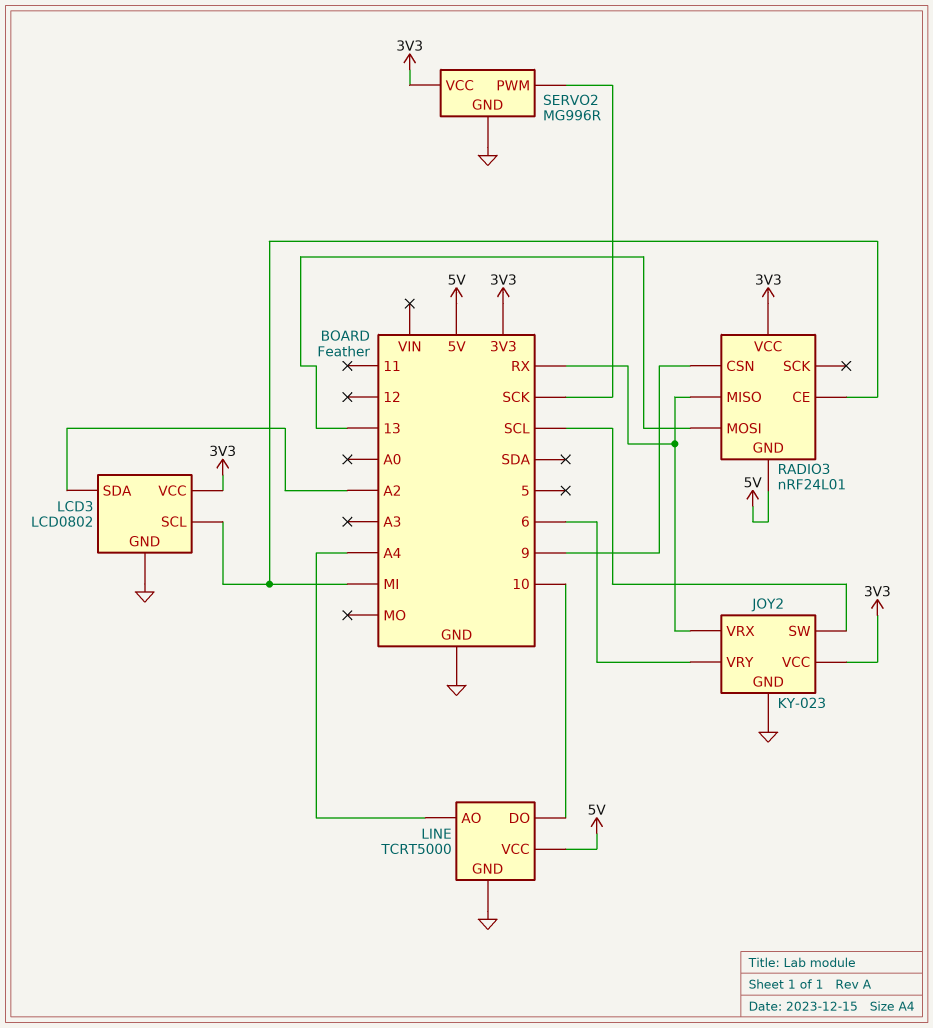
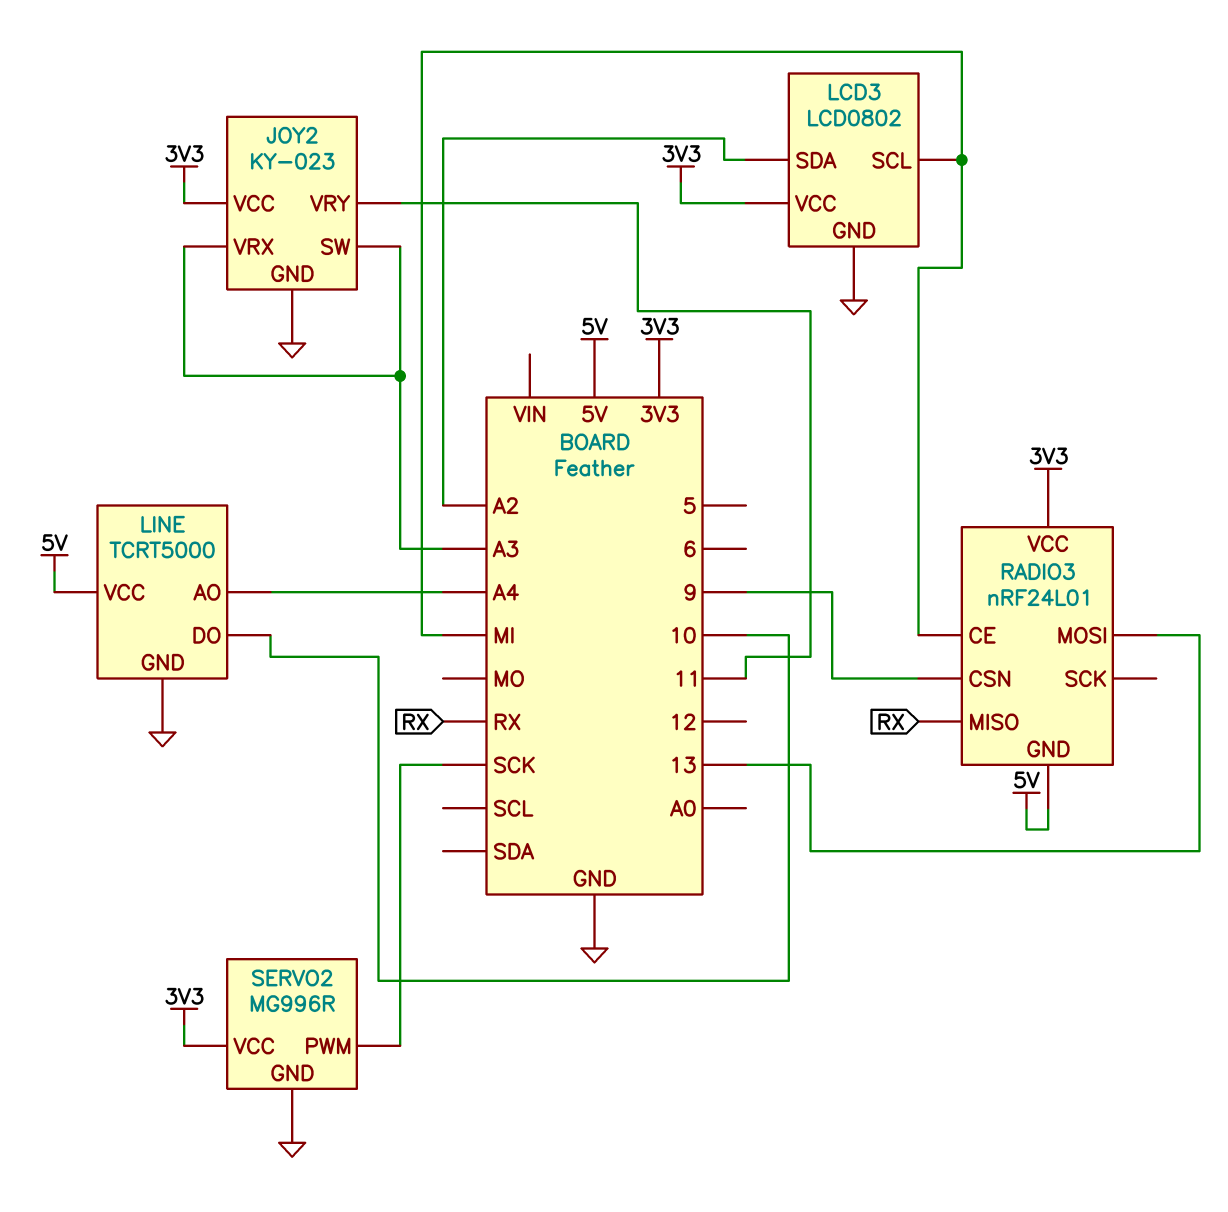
JOY2 pin SW: SCL -> A3
JOY2 pin VRX: RX -> A3
JOY2 pin VRY: 6 -> 11

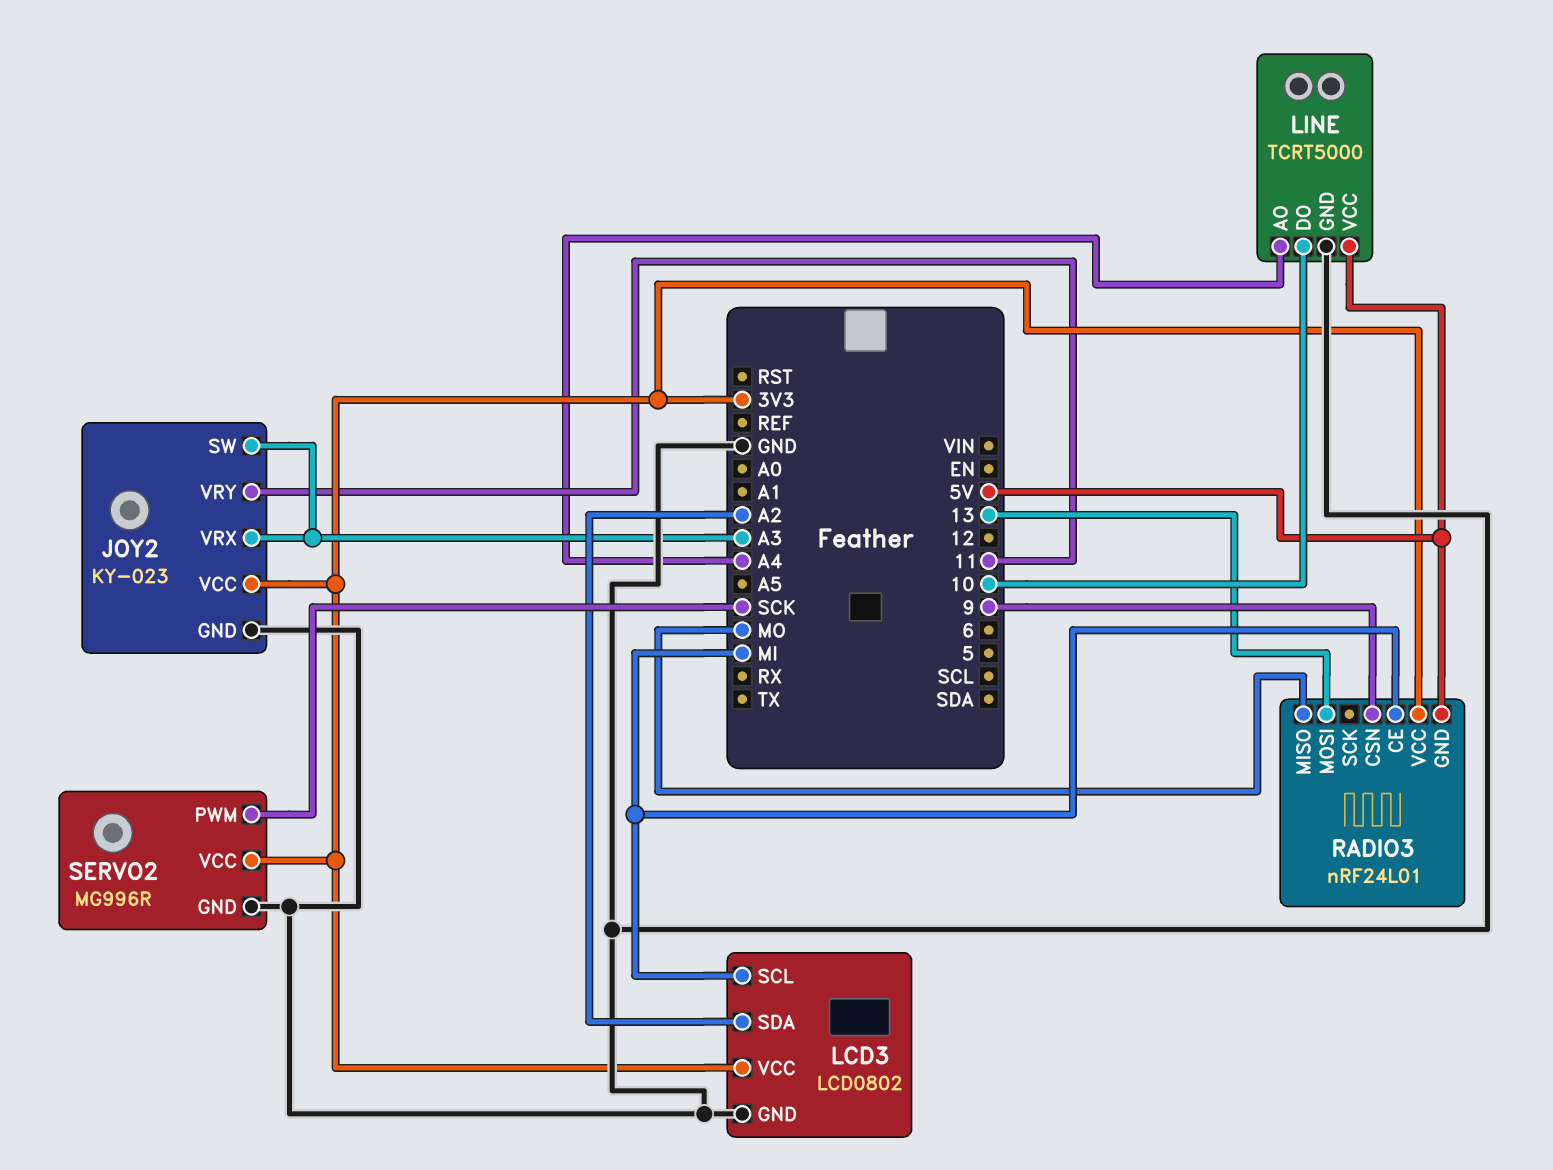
RADIO3 pin MISO: RX -> MO

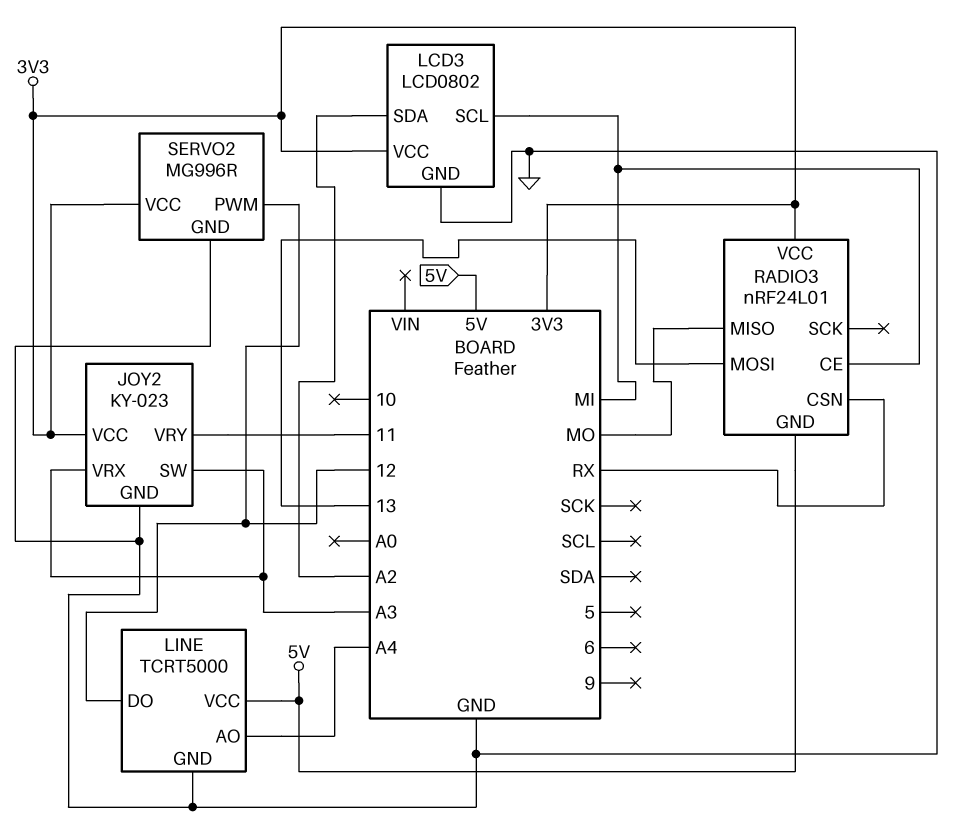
LINE pin DO: 10 -> 12
RADIO3 pin CSN: 9 -> RX
SERVO2 pin PWM: SCK -> 12

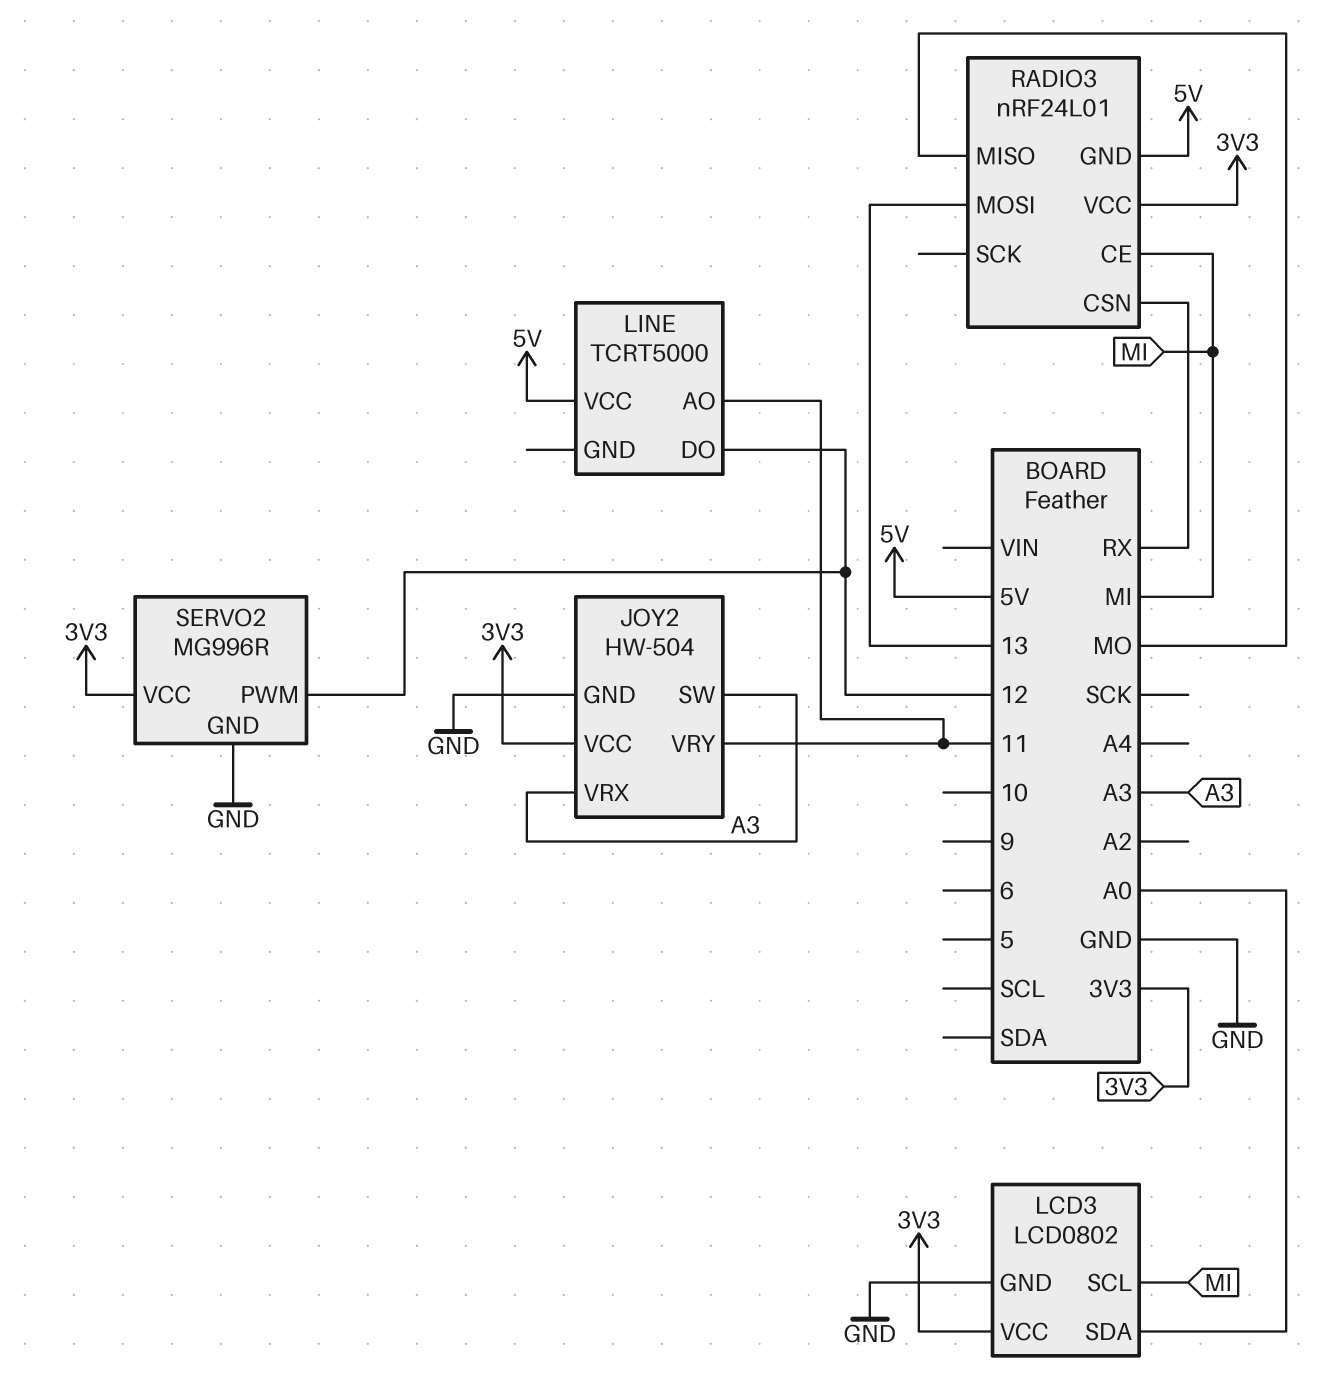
JOY2: KY-023 -> HW-504
LCD3 pin SDA: A2 -> A0
LINE pin AO: A4 -> 11
LINE pin GND: GND -> none

